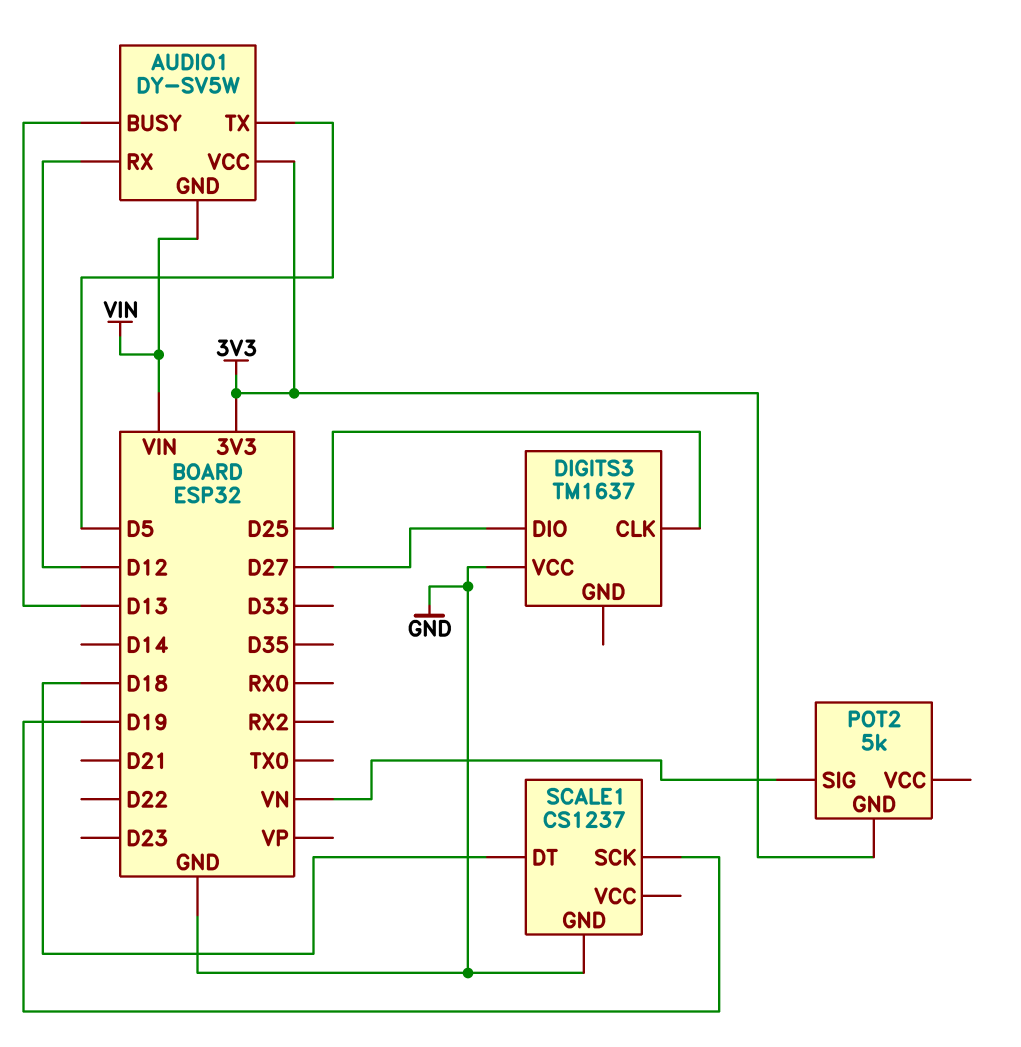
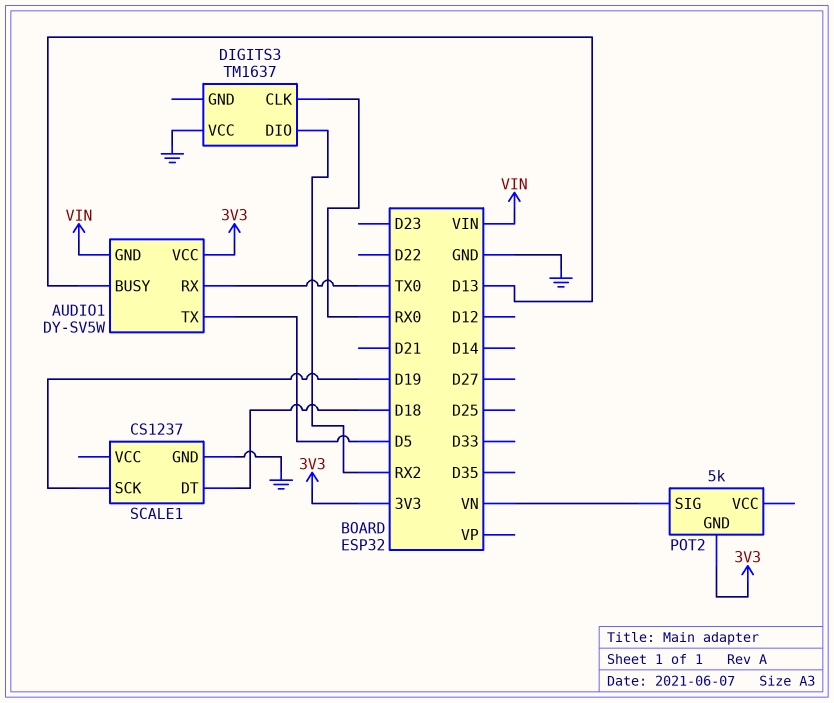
AUDIO1 pin RX: D12 -> TX0
DIGITS3 pin CLK: D25 -> RX0
DIGITS3 pin DIO: D27 -> RX2

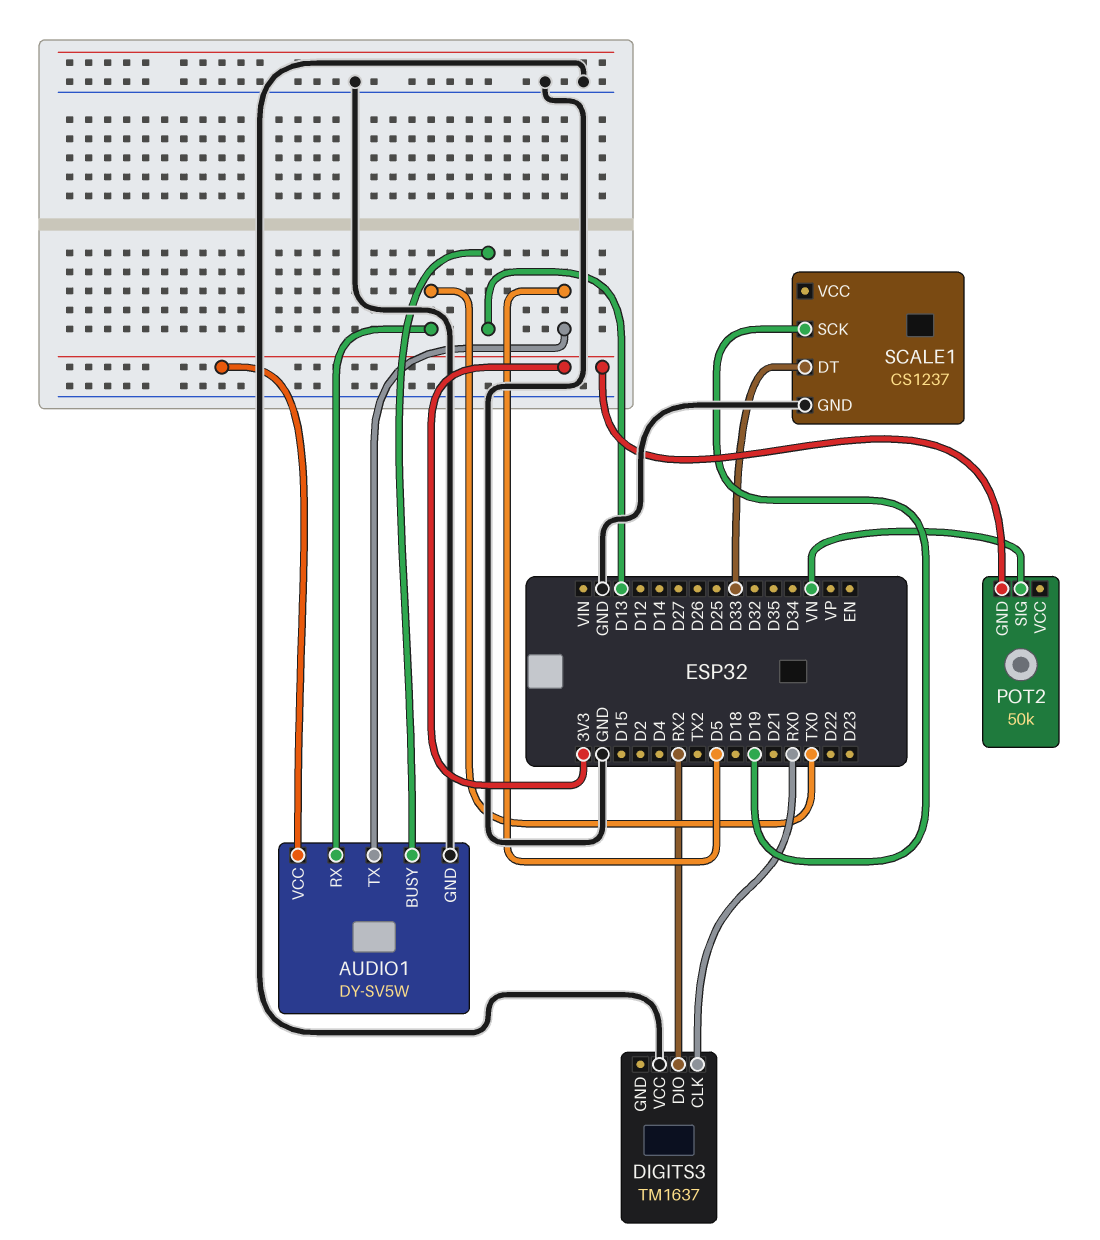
AUDIO1 pin GND: VIN -> GND
POT2: 5k -> 50k
SCALE1 pin DT: D18 -> D33

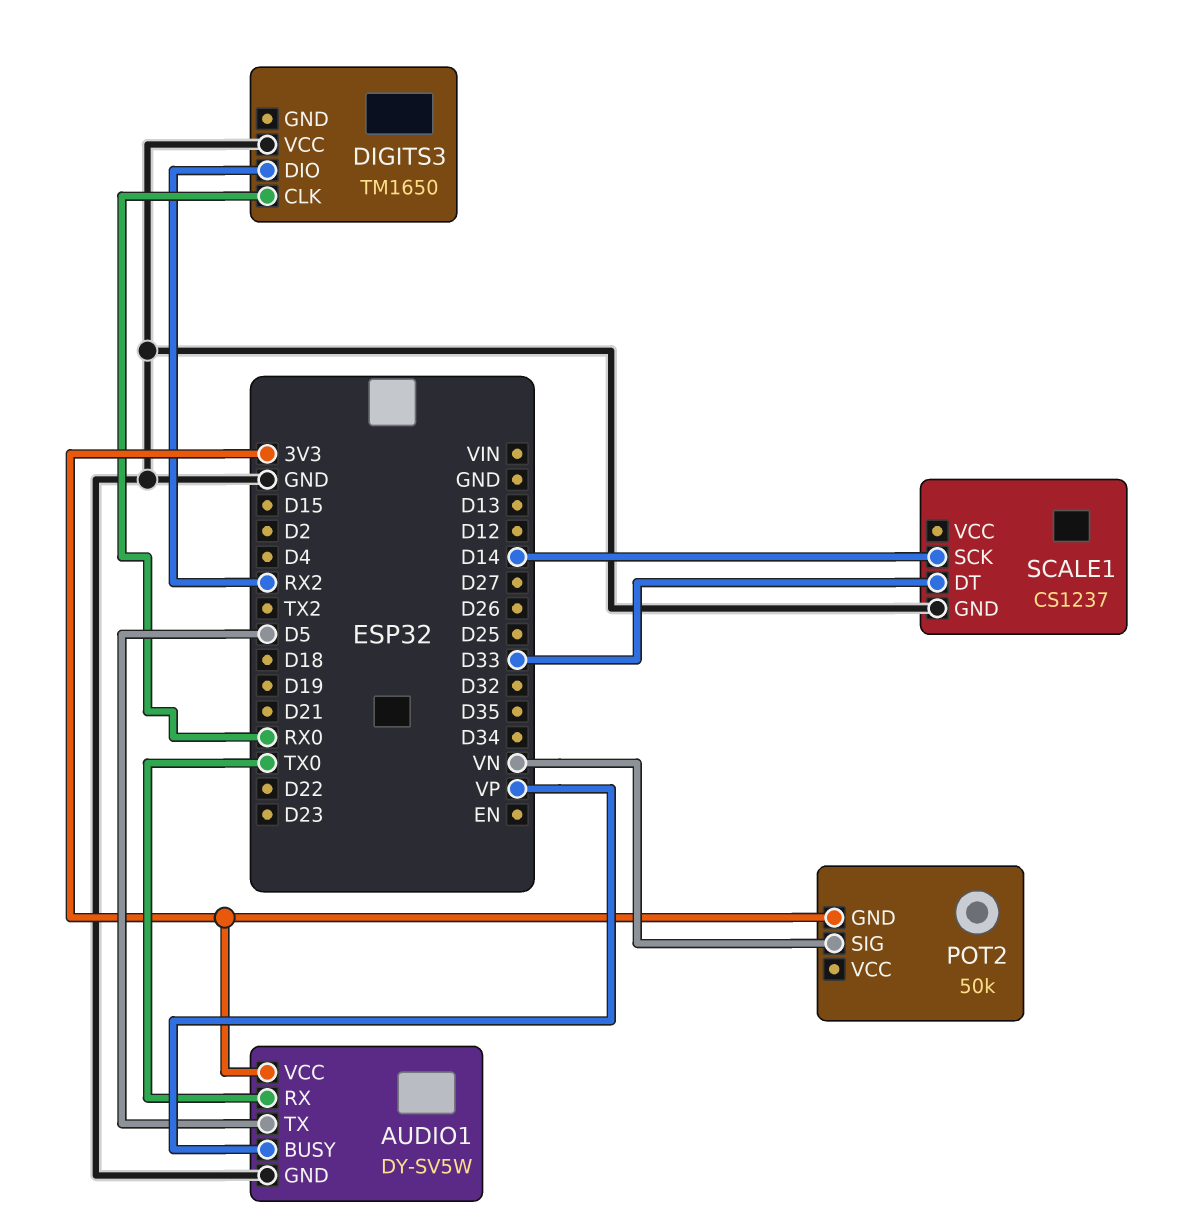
AUDIO1 pin BUSY: D13 -> VP
DIGITS3: TM1637 -> TM1650
SCALE1 pin SCK: D19 -> D14

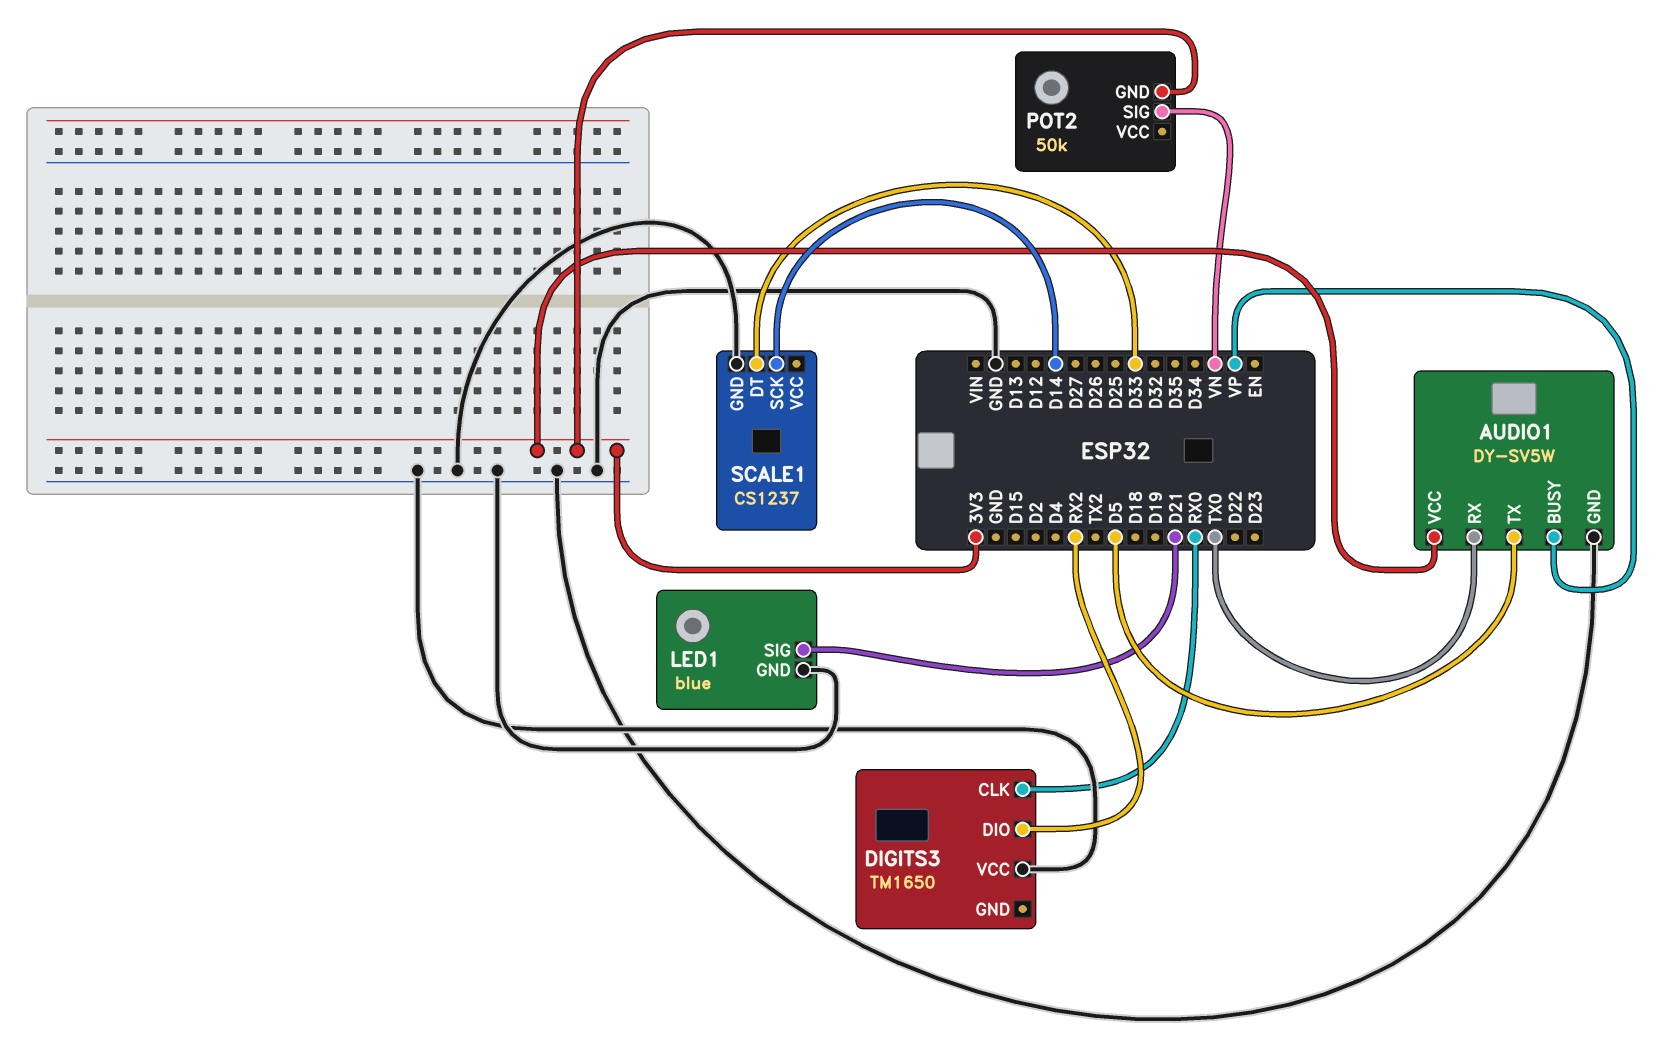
LED1: none -> blue
LED1 pin GND: none -> GND
LED1 pin SIG: none -> D21

